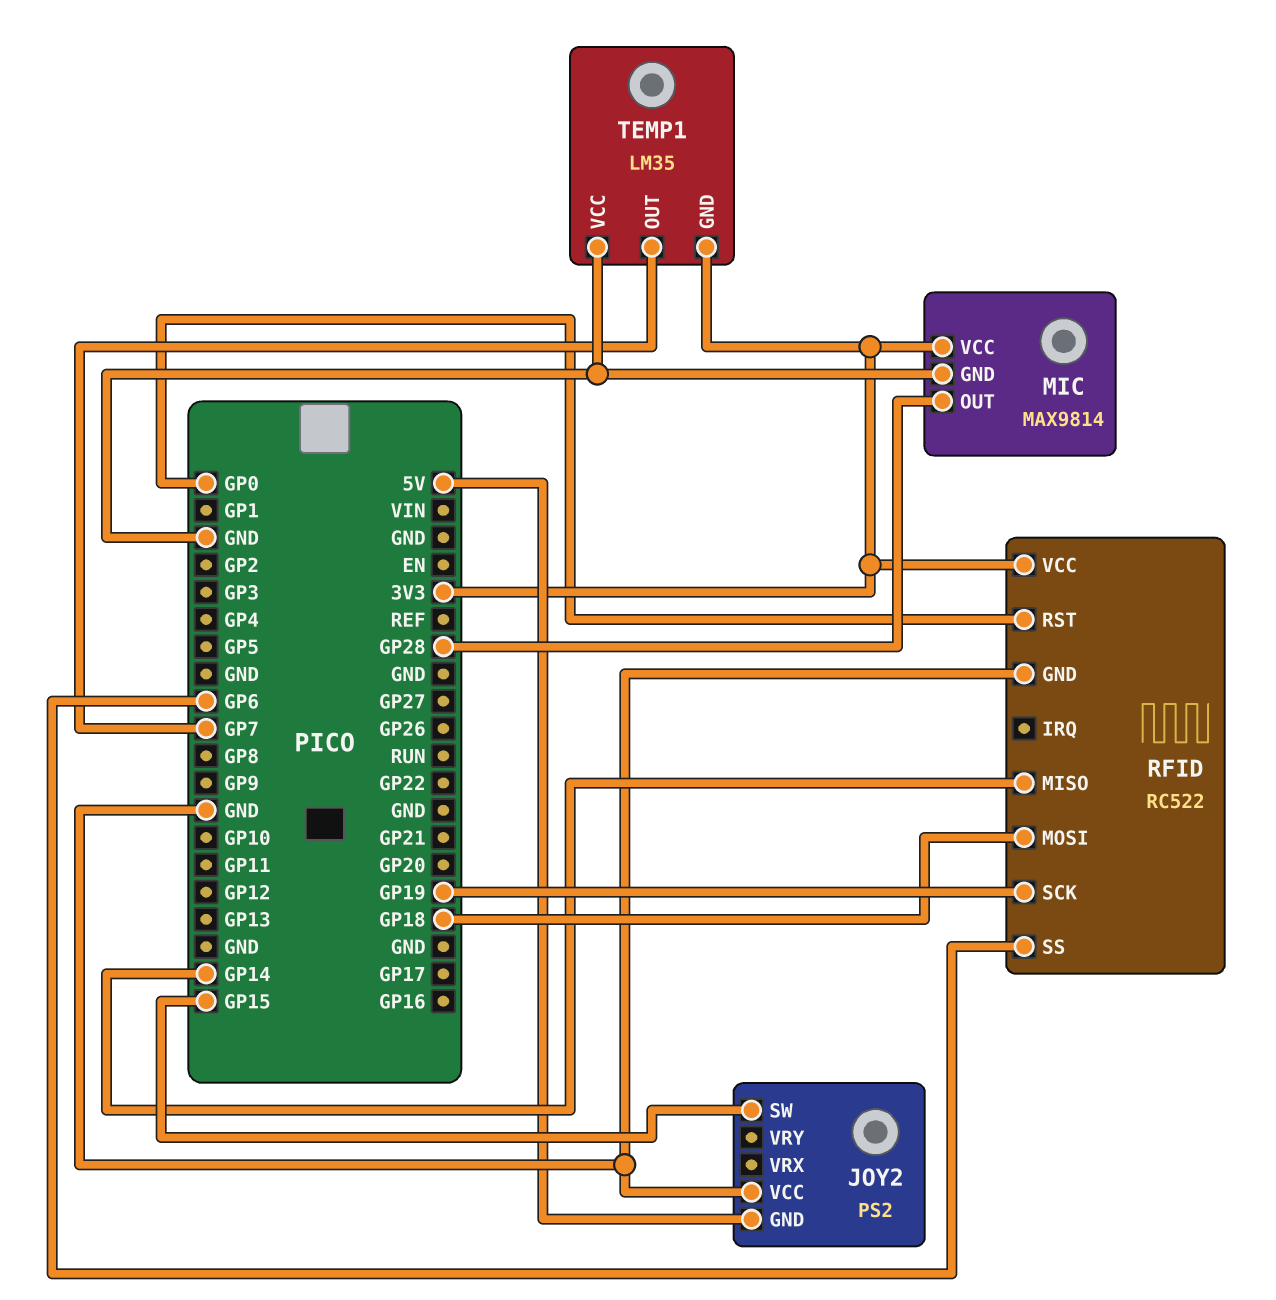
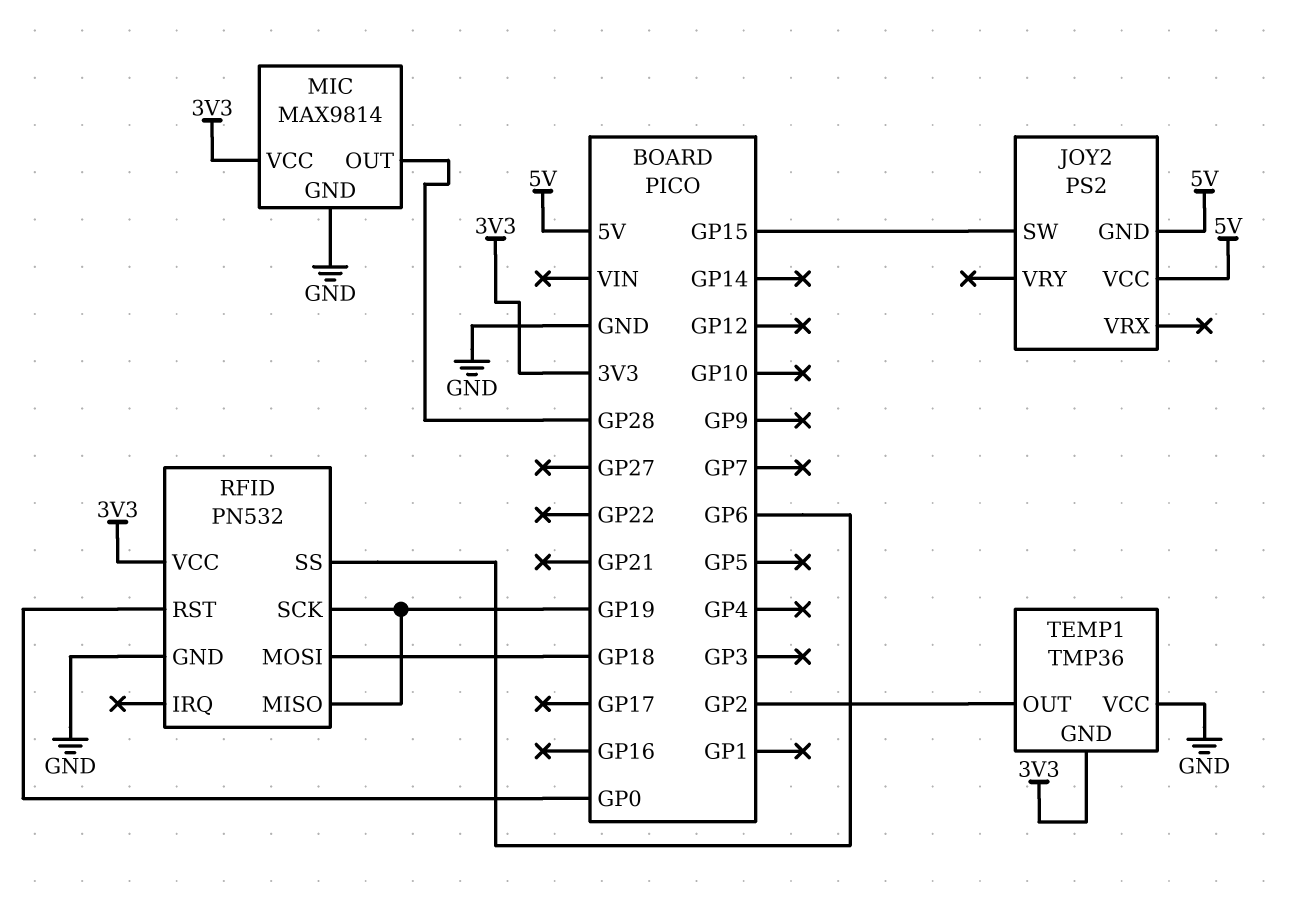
JOY2 pin VCC: GND -> 5V
RFID: RC522 -> PN532
RFID pin MISO: GP14 -> GP19
TEMP1: LM35 -> TMP36
TEMP1 pin OUT: GP7 -> GP2

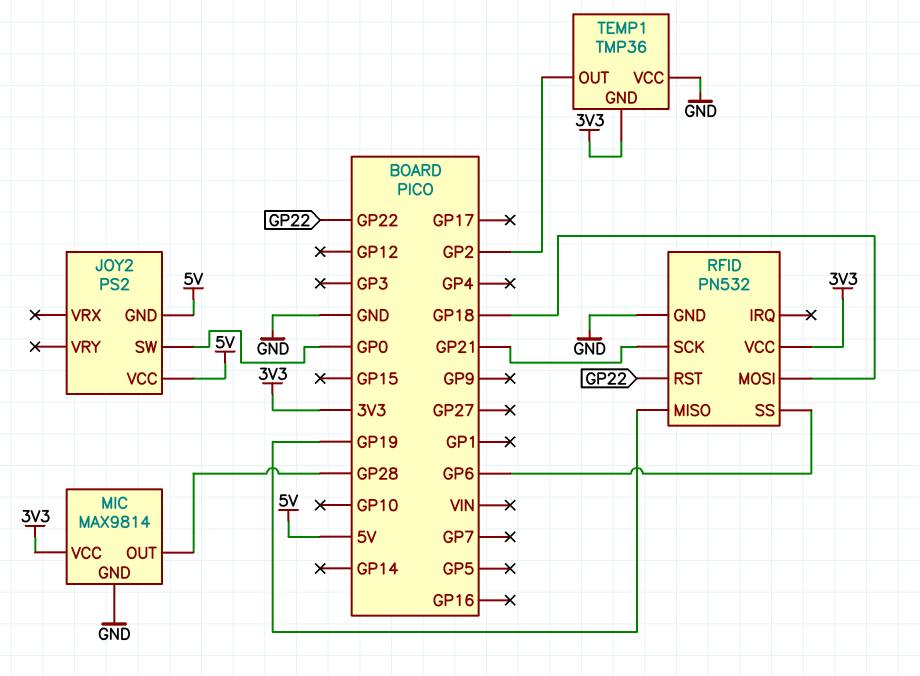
JOY2 pin SW: GP15 -> GP0
RFID pin RST: GP0 -> GP22
RFID pin SCK: GP19 -> GP21

